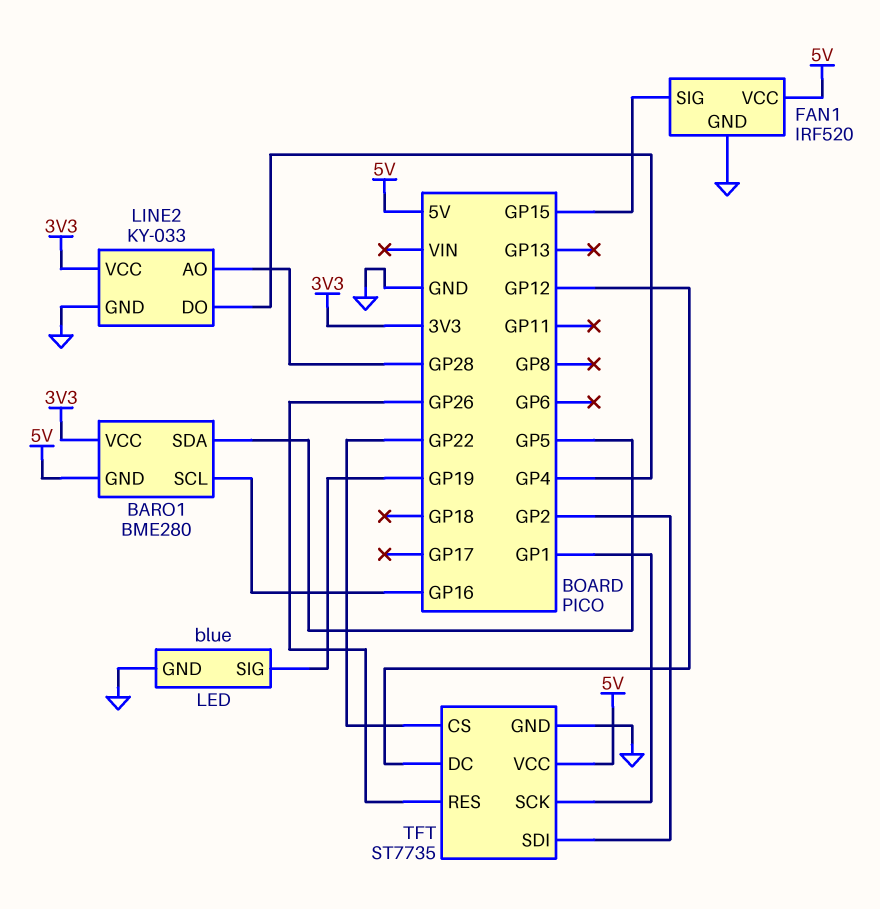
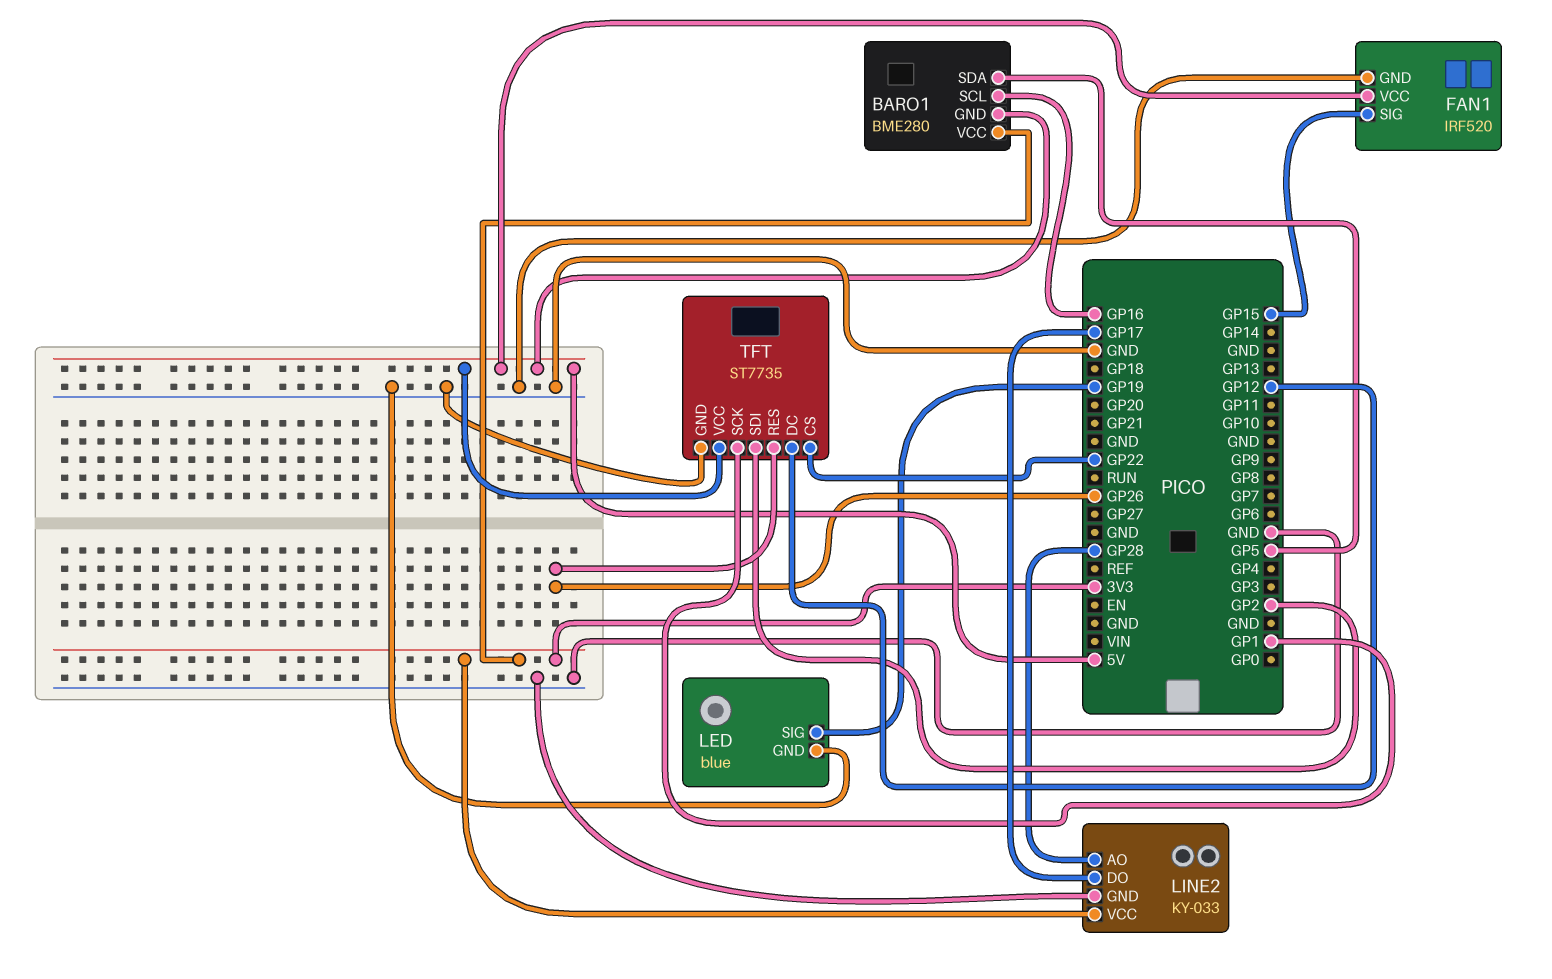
LINE2 pin DO: GP4 -> GP17

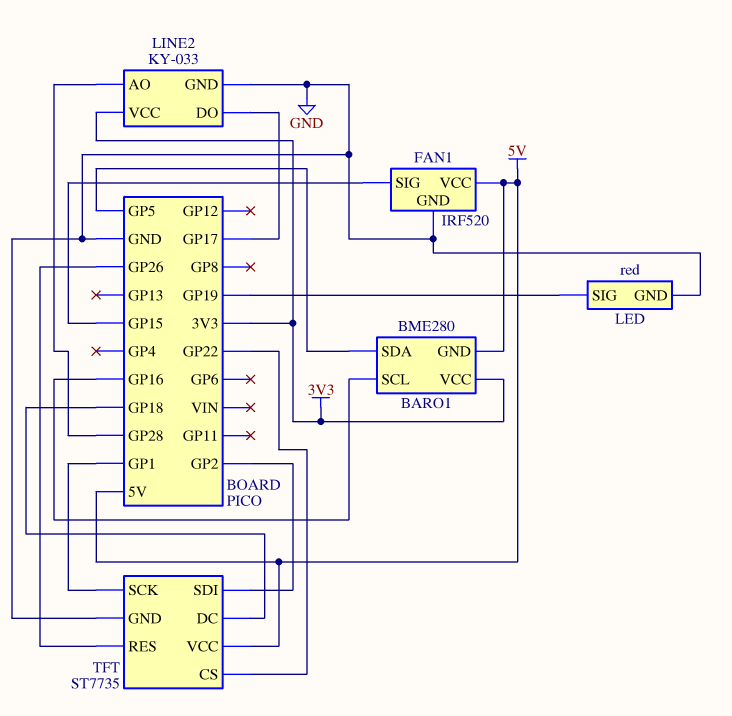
LED: blue -> red
TFT pin DC: GP12 -> GP18

